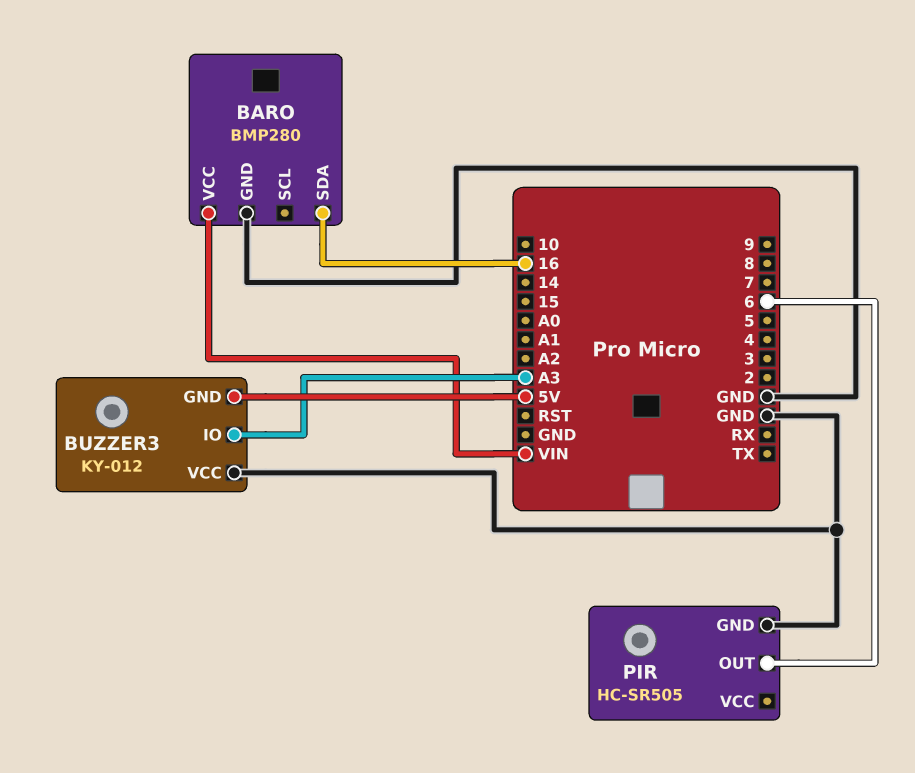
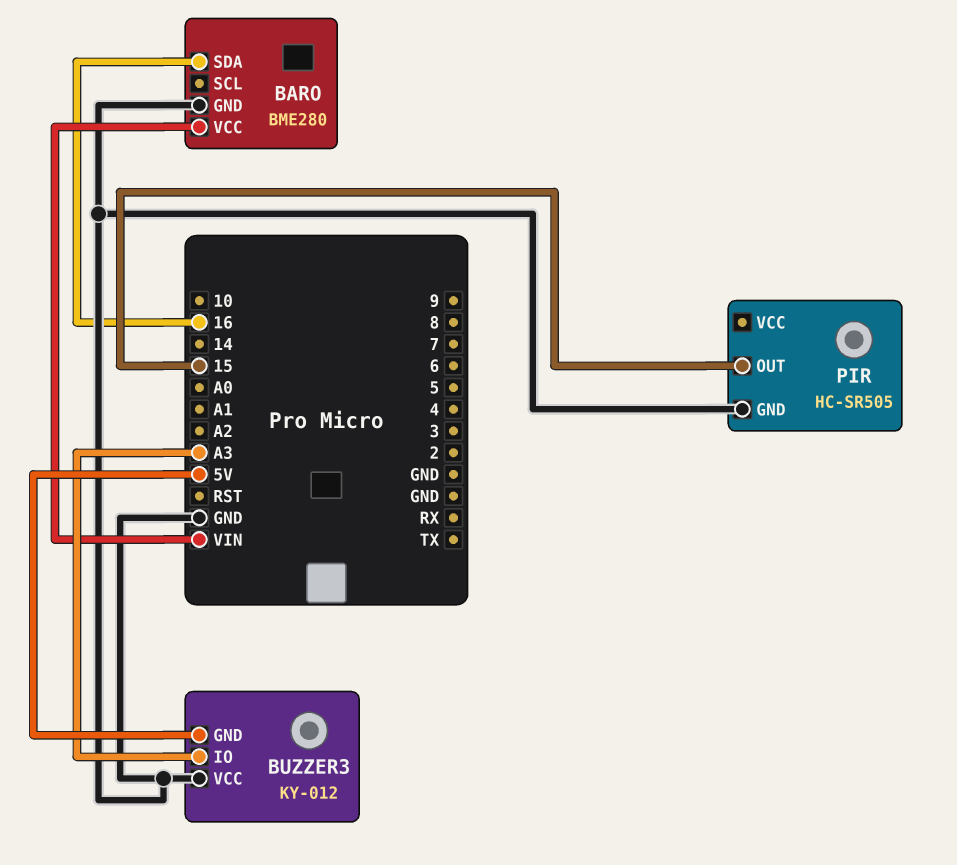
BARO: BMP280 -> BME280
PIR pin OUT: 6 -> 15

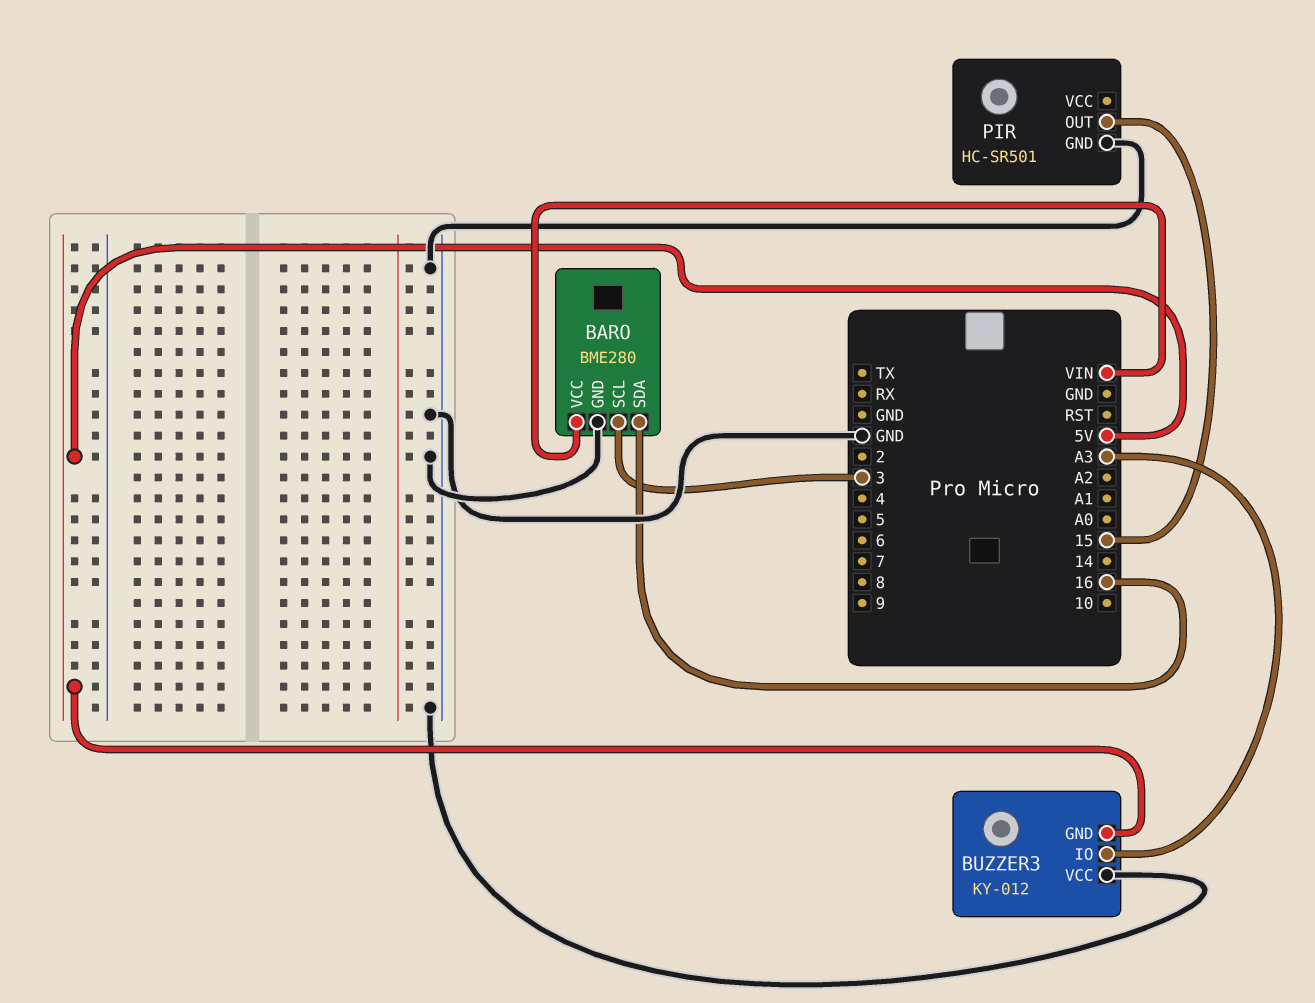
BARO pin SCL: none -> 3
PIR: HC-SR505 -> HC-SR501

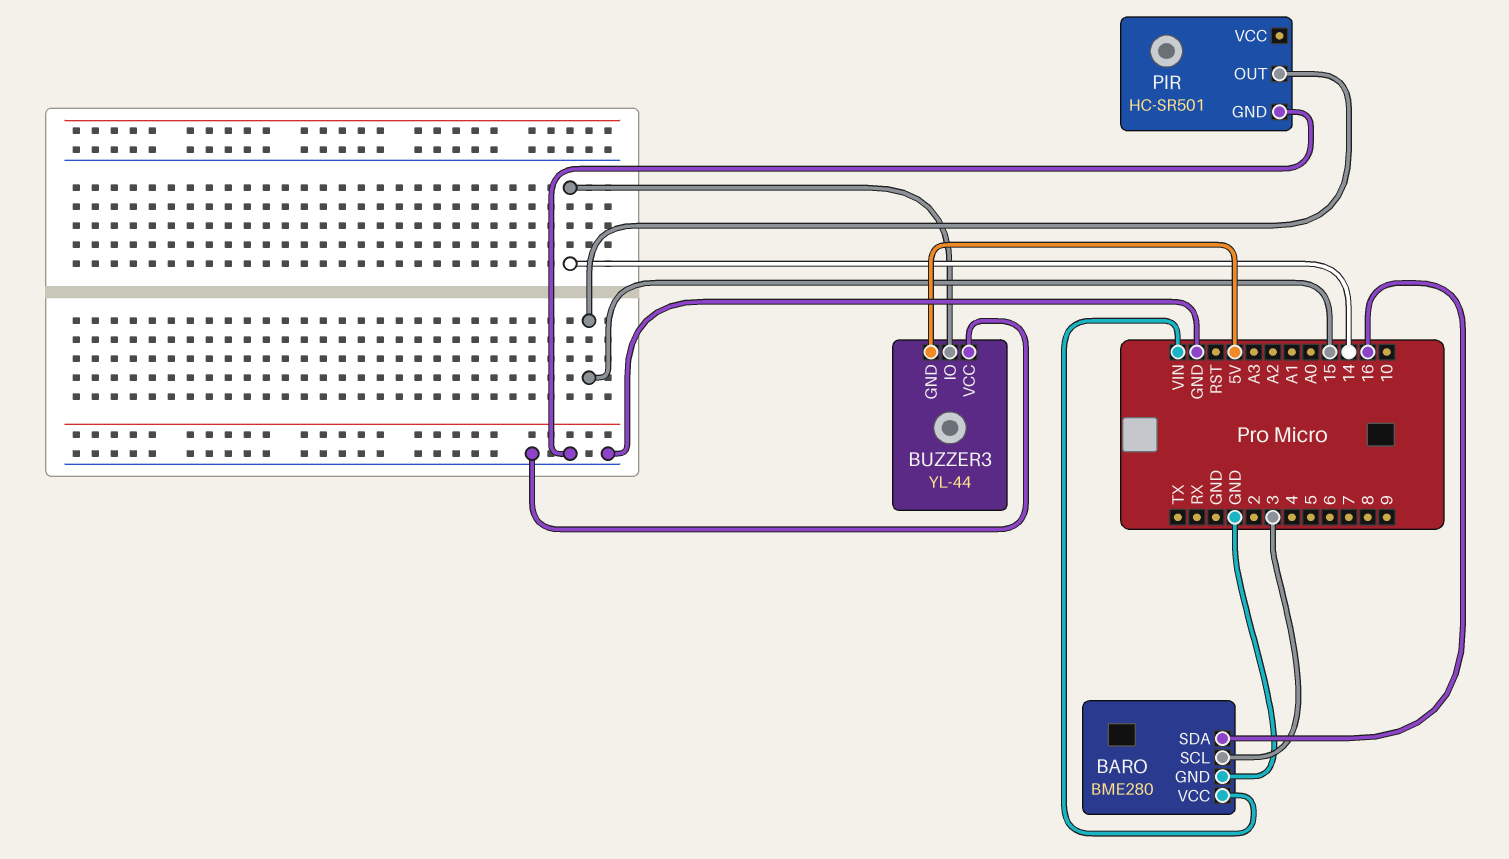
BUZZER3: KY-012 -> YL-44
BUZZER3 pin IO: A3 -> 14

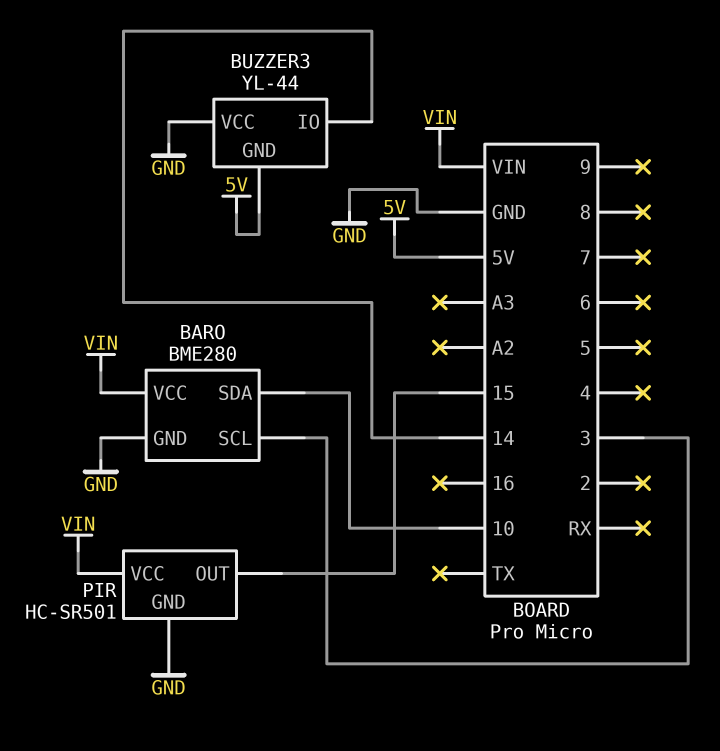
BARO pin SDA: 16 -> 10
PIR pin VCC: none -> VIN

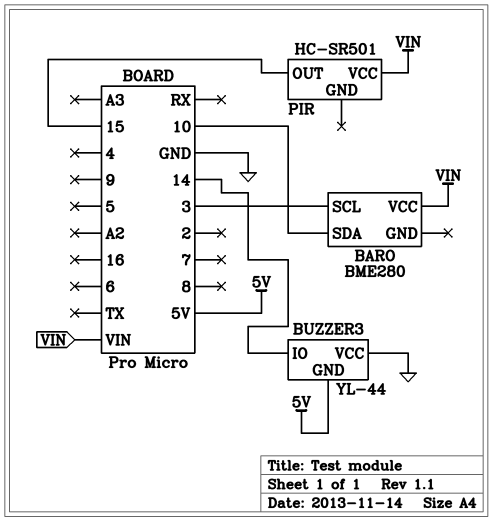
BARO pin GND: GND -> none
PIR pin GND: GND -> none

